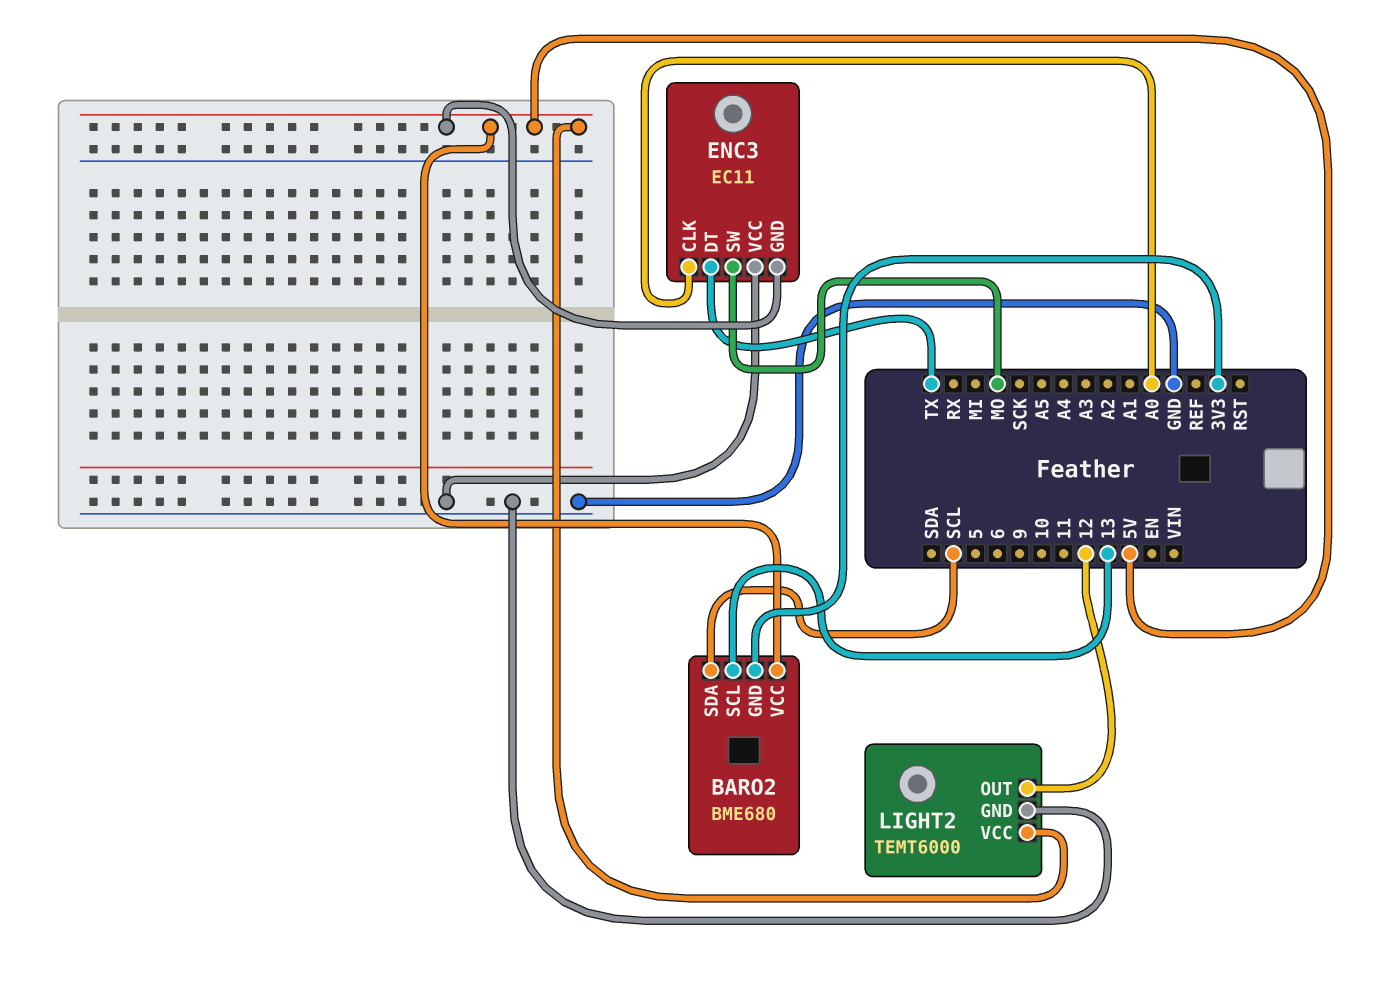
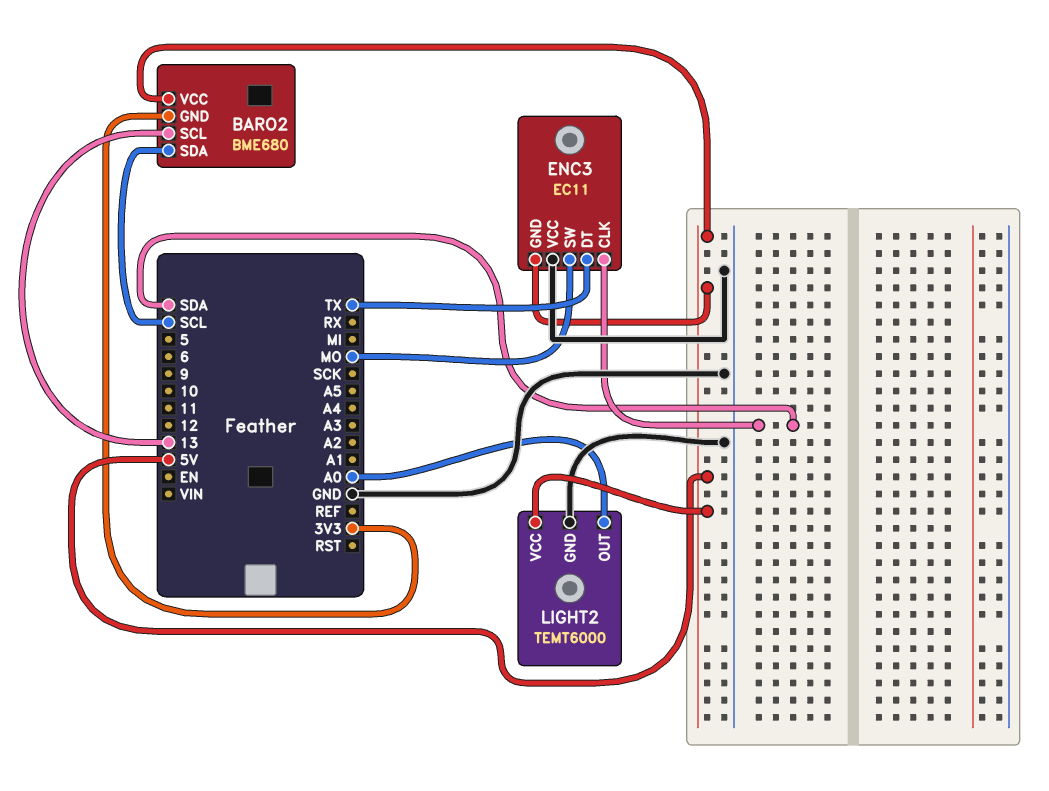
ENC3 pin CLK: A0 -> SDA
LIGHT2 pin OUT: 12 -> A0

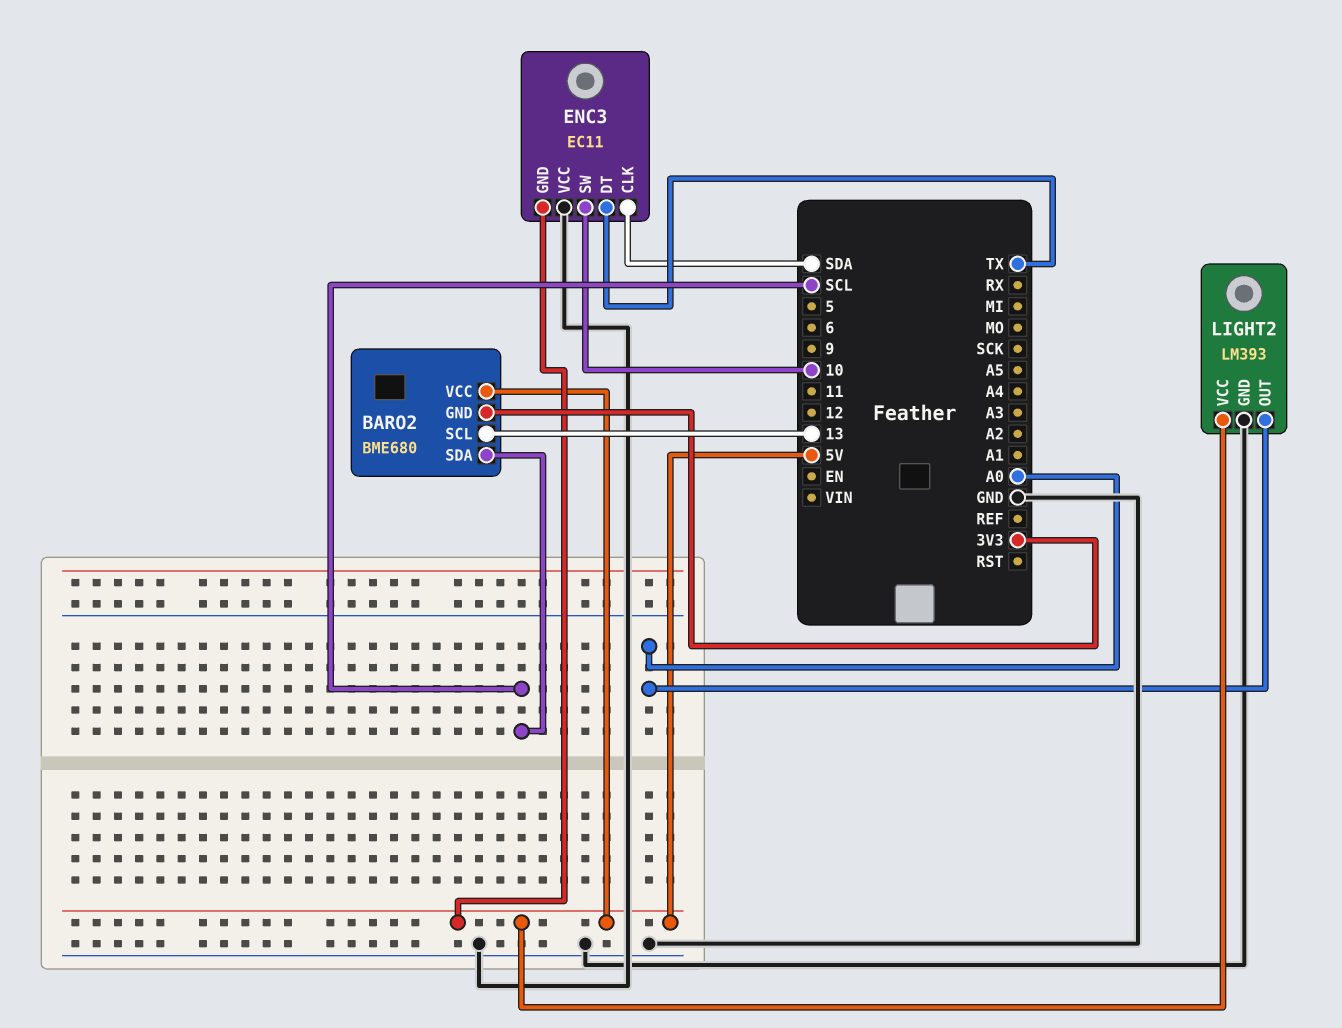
ENC3 pin SW: MO -> 10
LIGHT2: TEMT6000 -> LM393

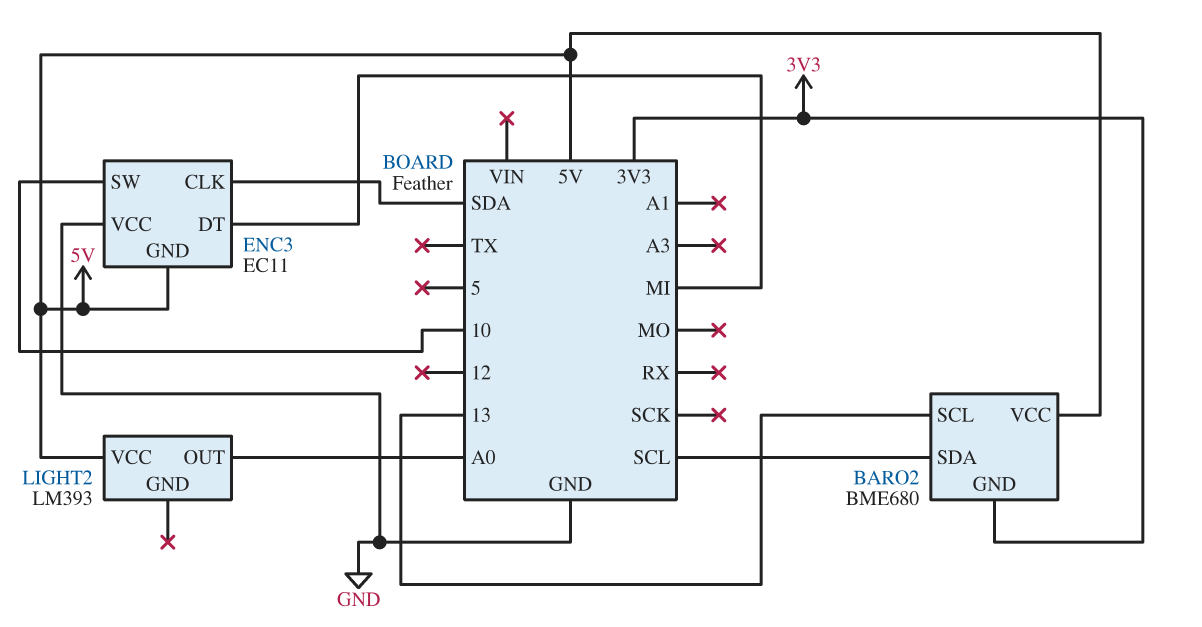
ENC3 pin DT: TX -> MI
LIGHT2 pin GND: GND -> none

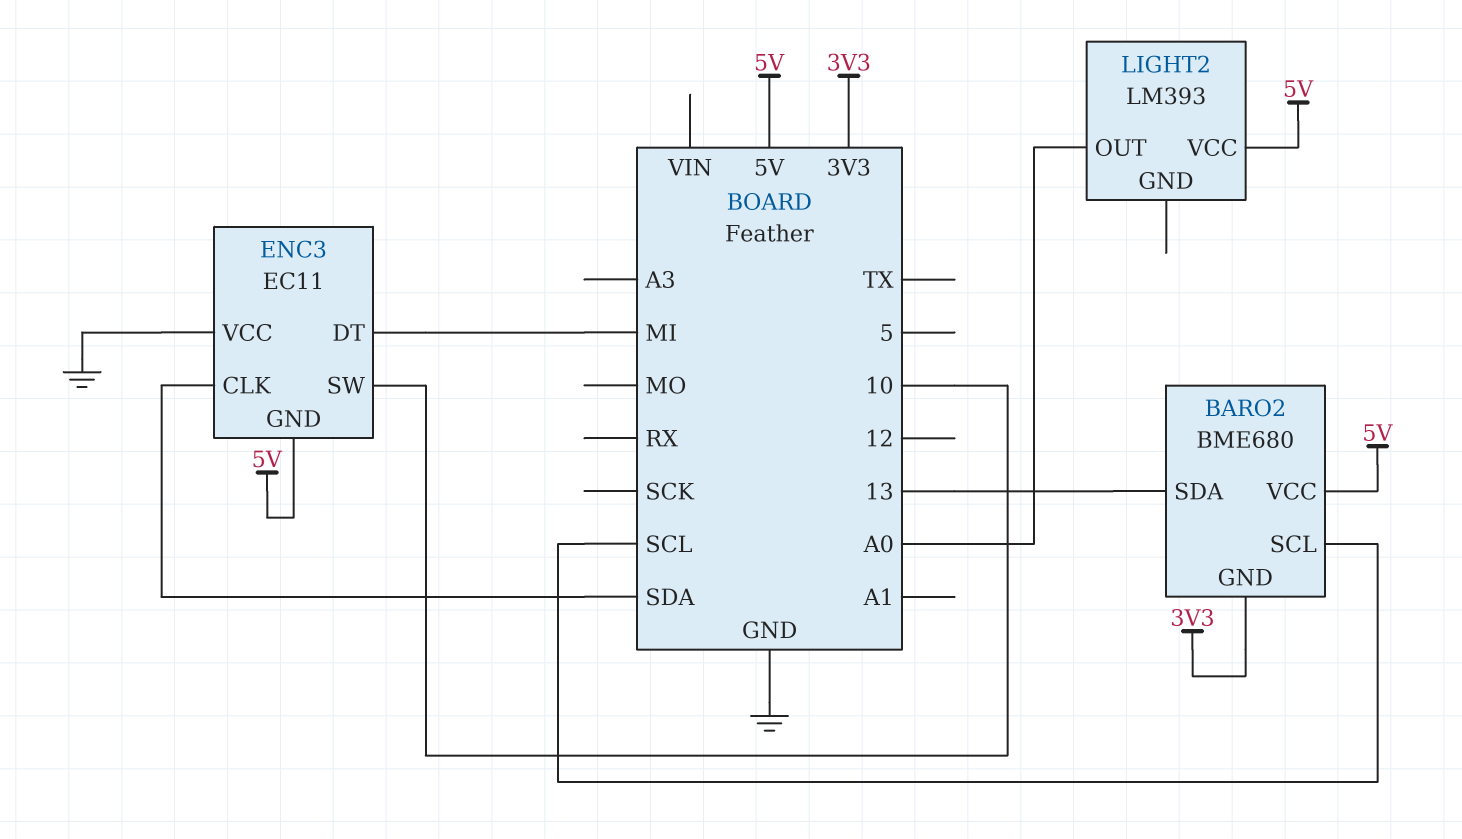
BARO2 pin SCL: 13 -> SCL
BARO2 pin SDA: SCL -> 13

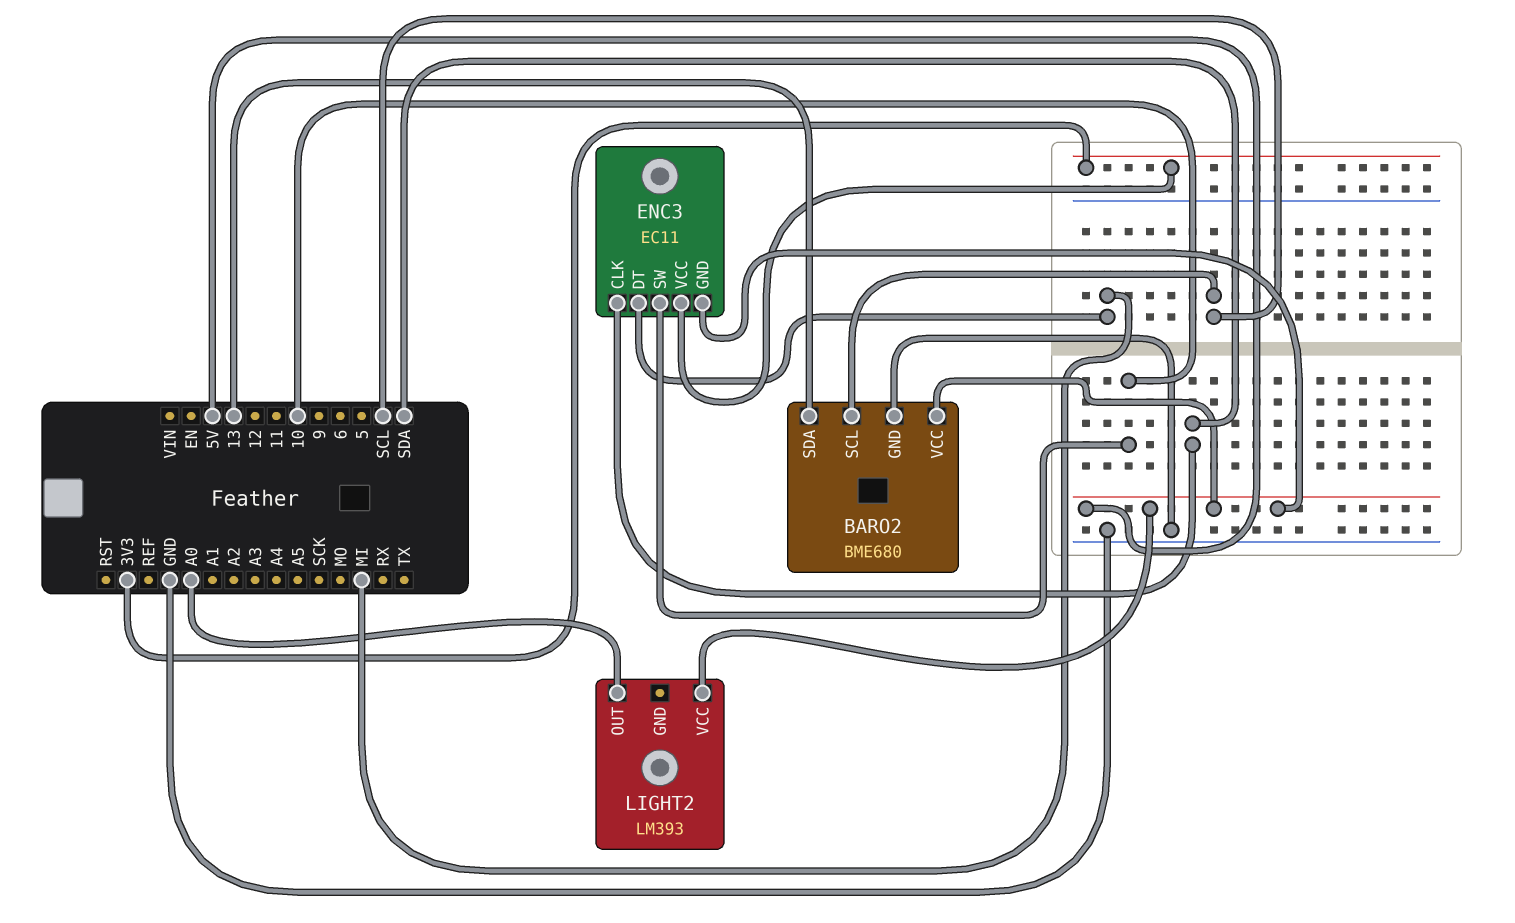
BARO2 pin GND: 3V3 -> GND
ENC3 pin VCC: GND -> 3V3

